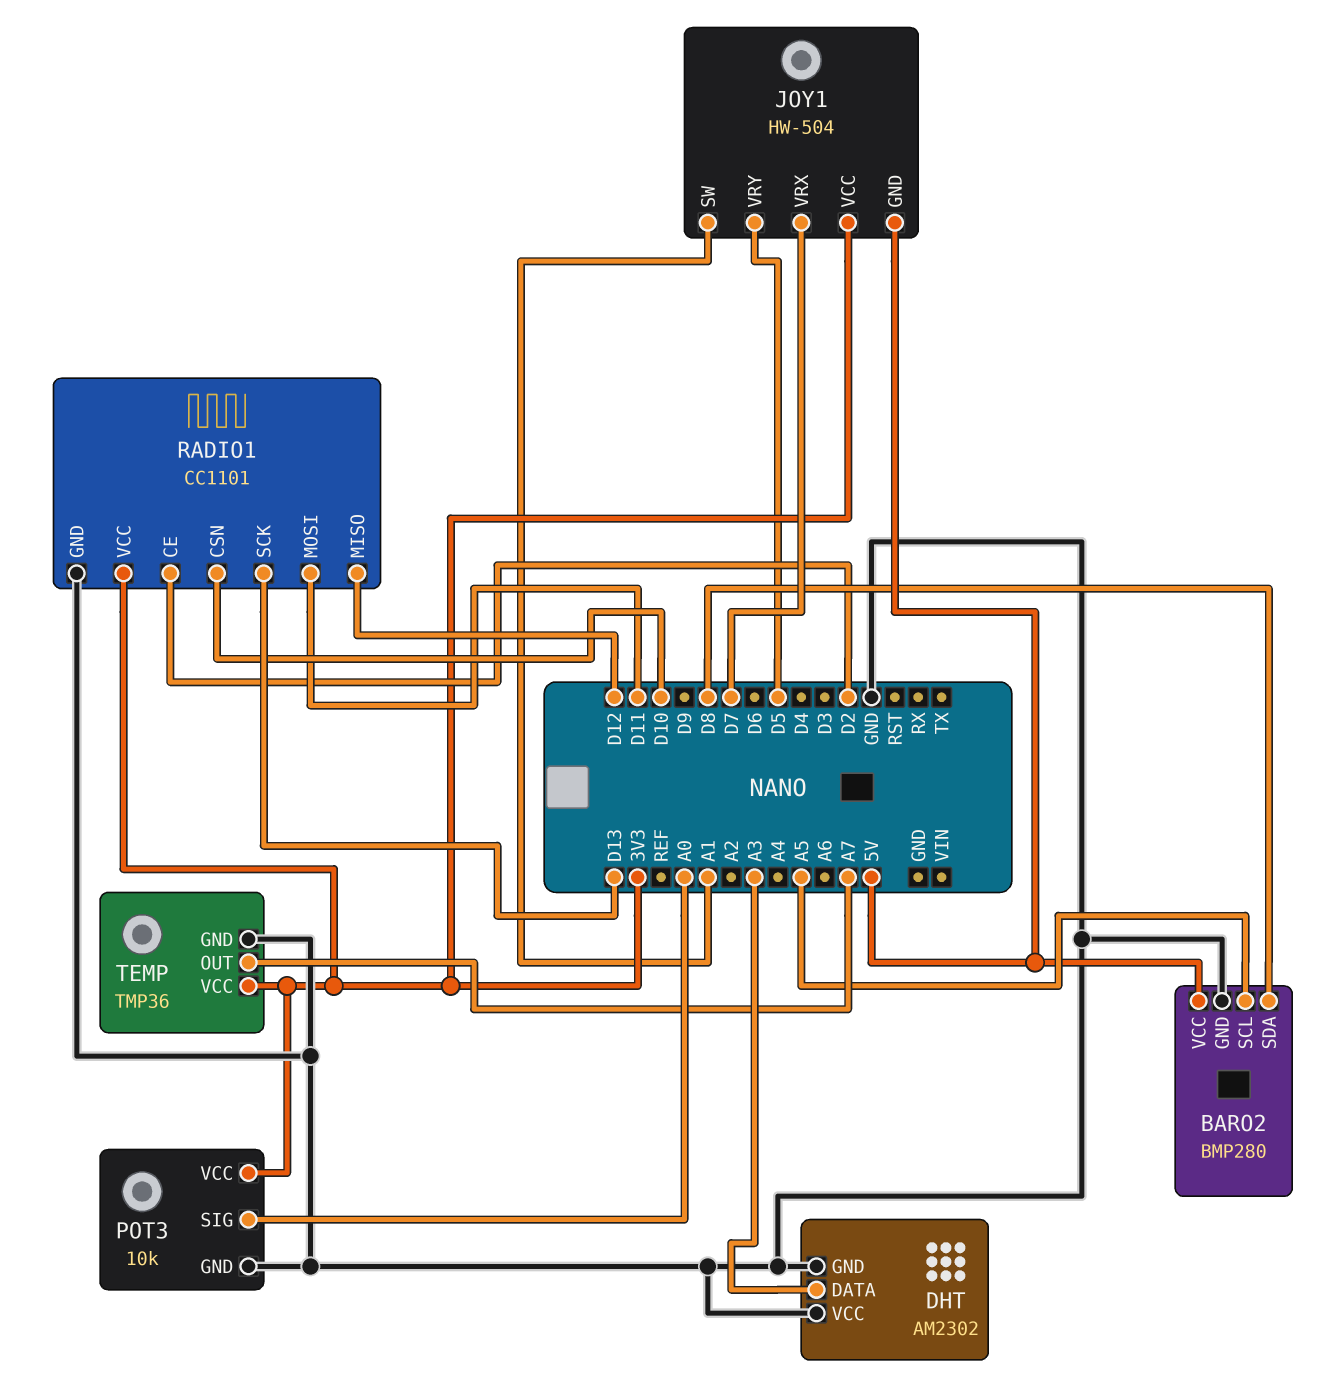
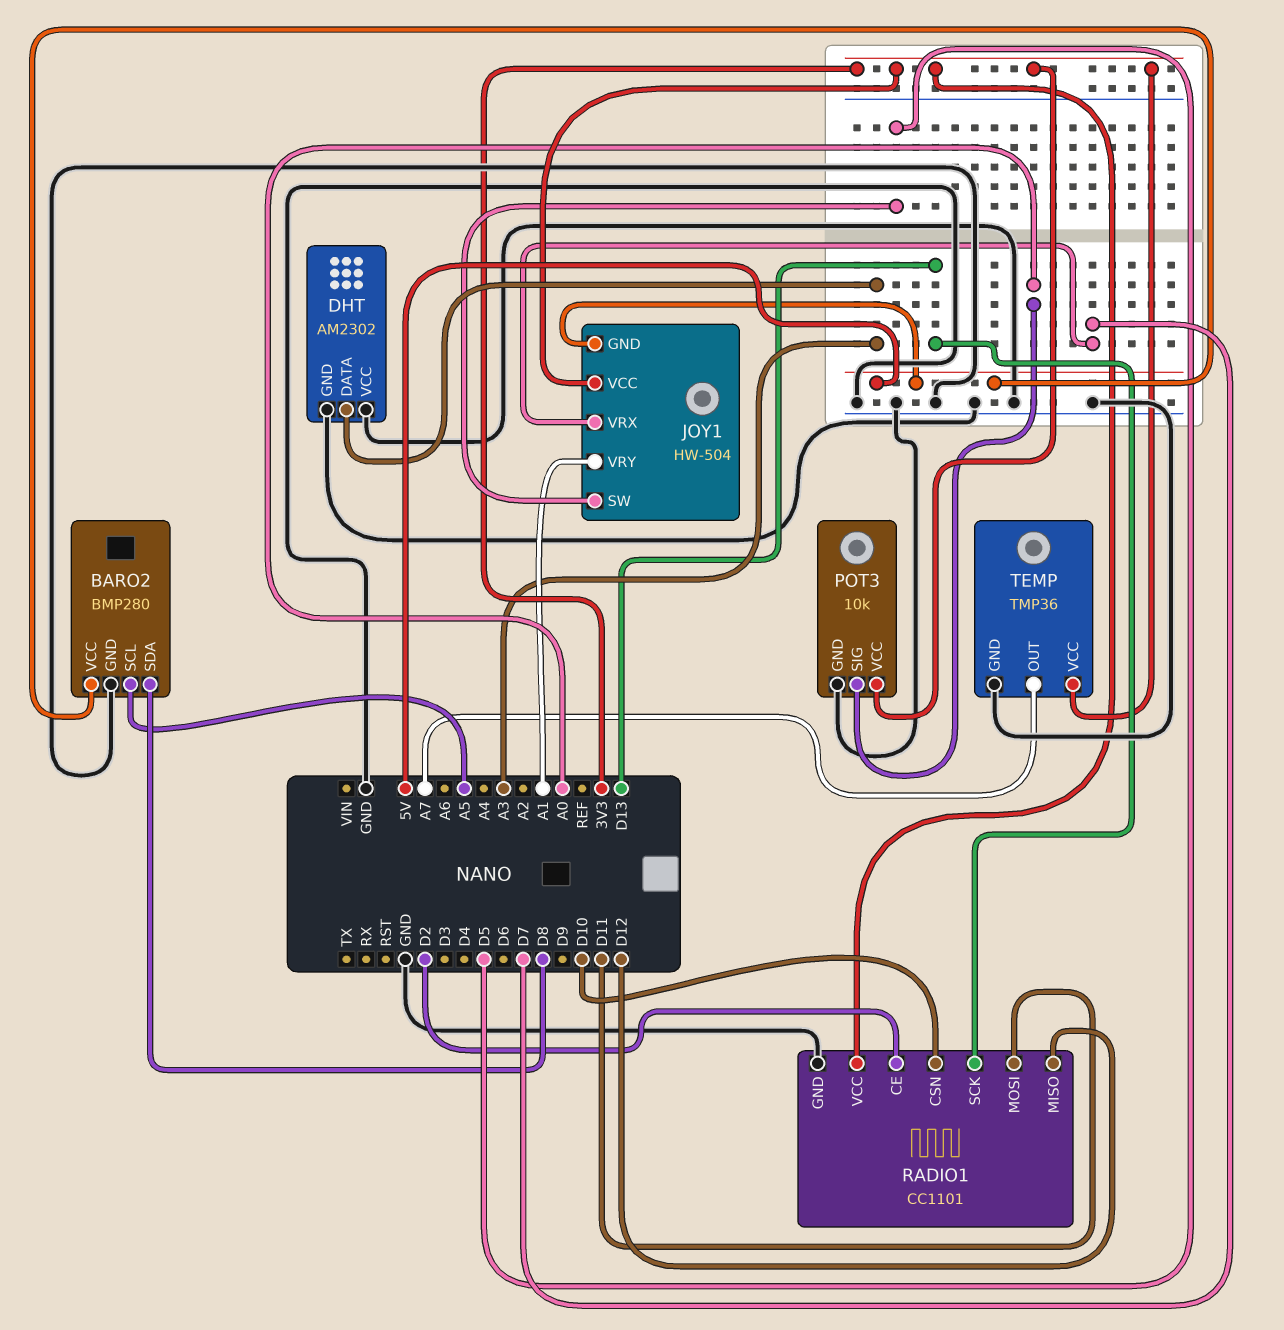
JOY1 pin SW: A1 -> D5
JOY1 pin VRY: D5 -> A1

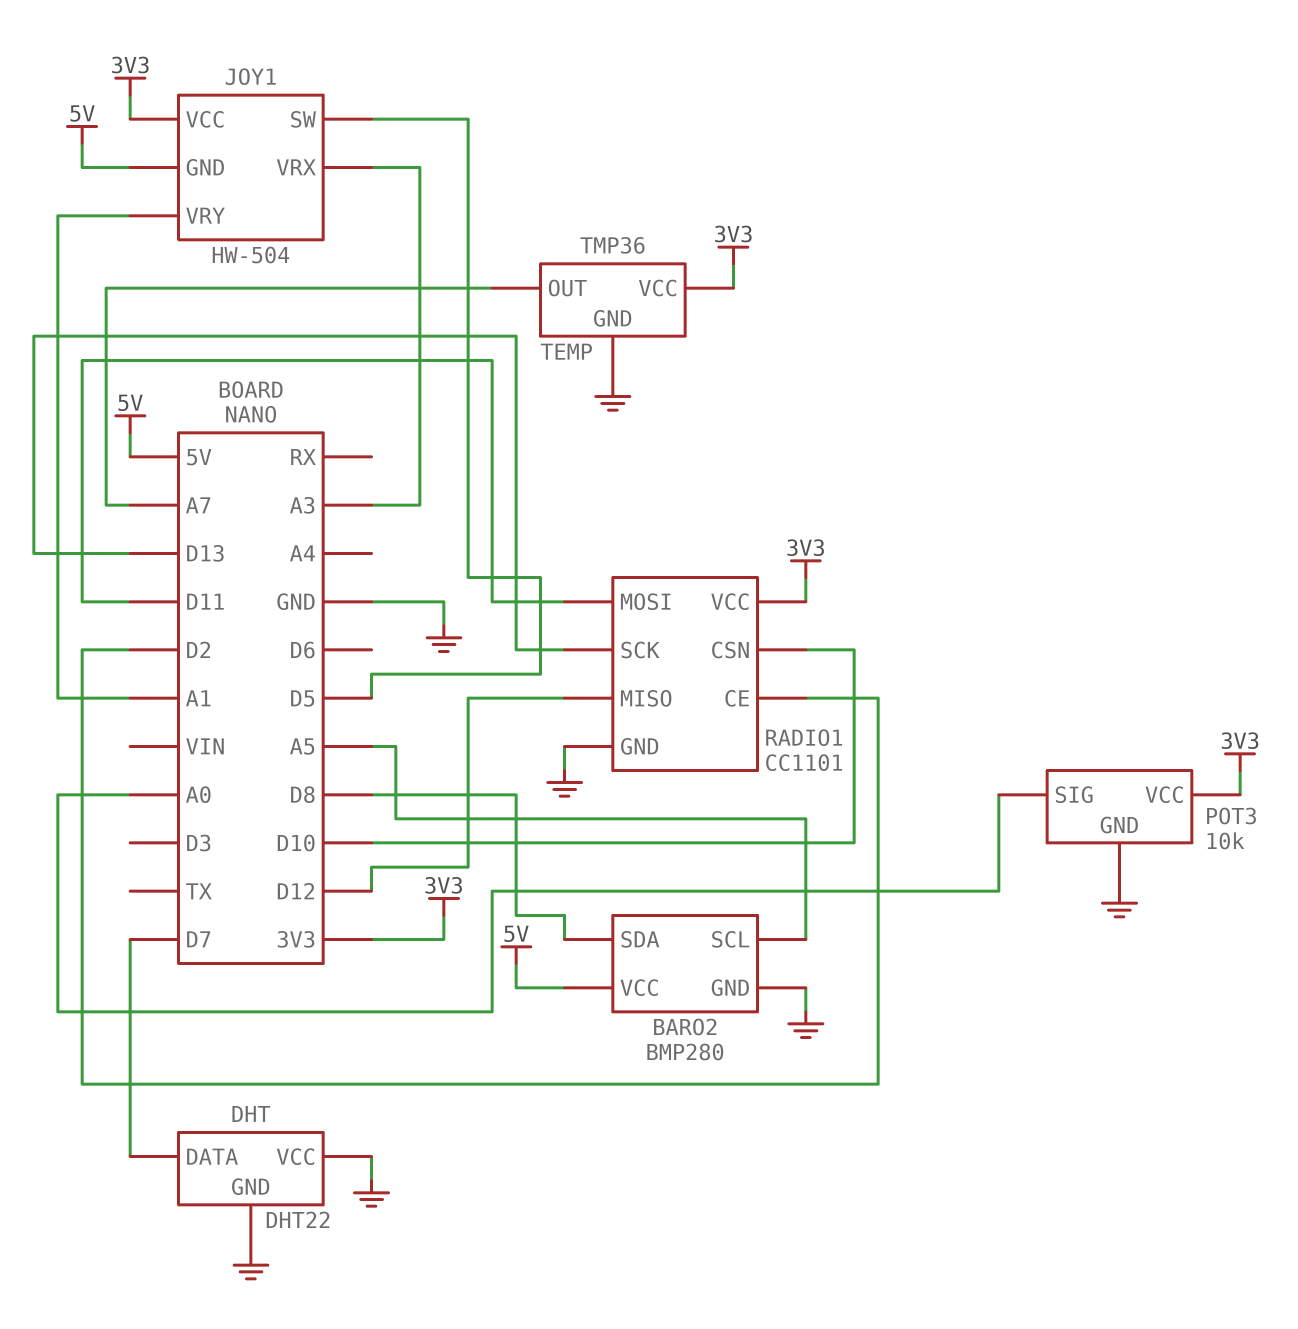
DHT: AM2302 -> DHT22
DHT pin DATA: A3 -> D7
JOY1 pin VRX: D7 -> A3

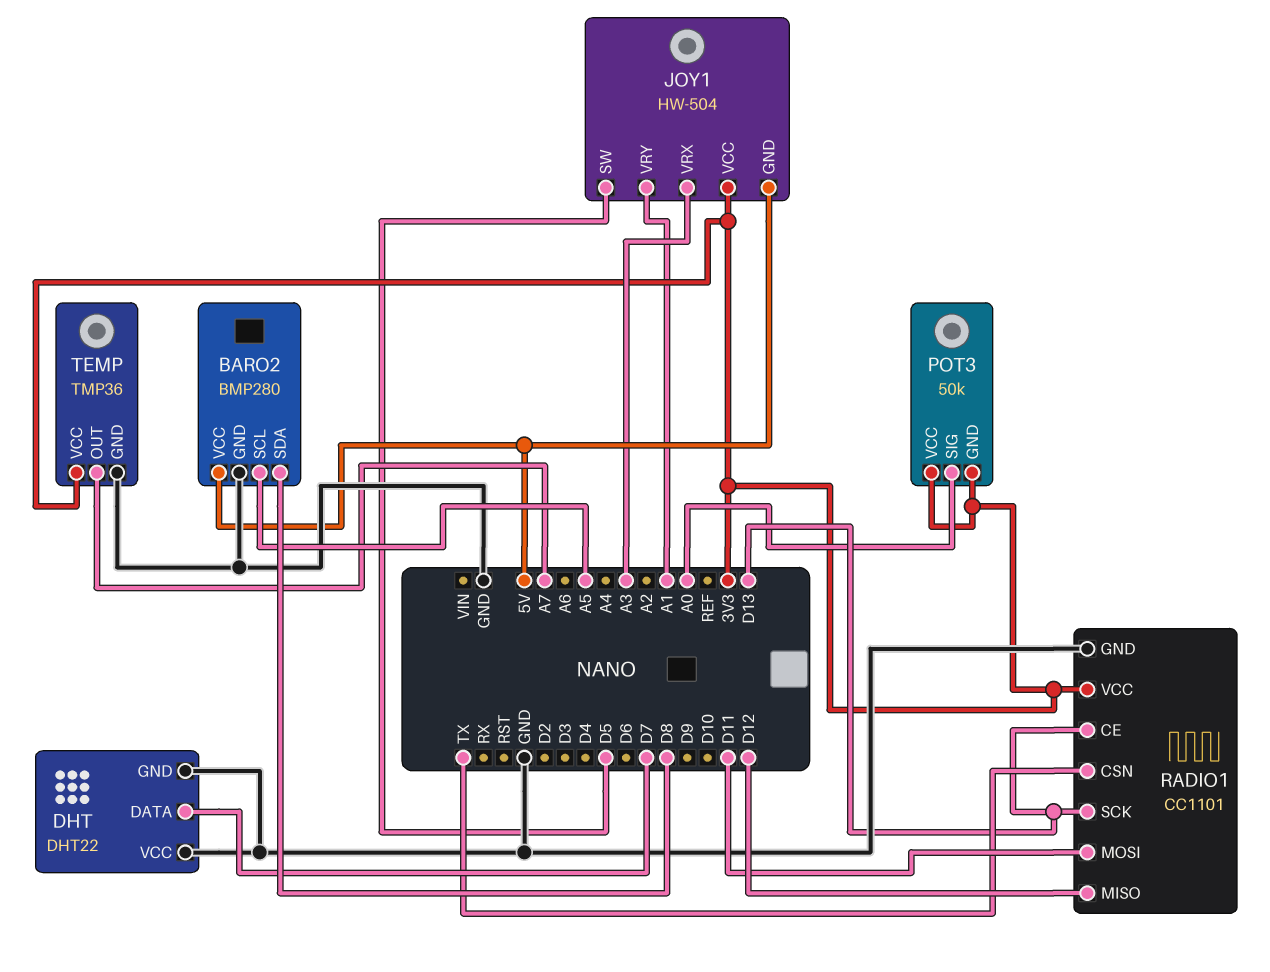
POT3: 10k -> 50k
POT3 pin GND: GND -> 3V3
RADIO1 pin CE: D2 -> D13
RADIO1 pin CSN: D10 -> TX

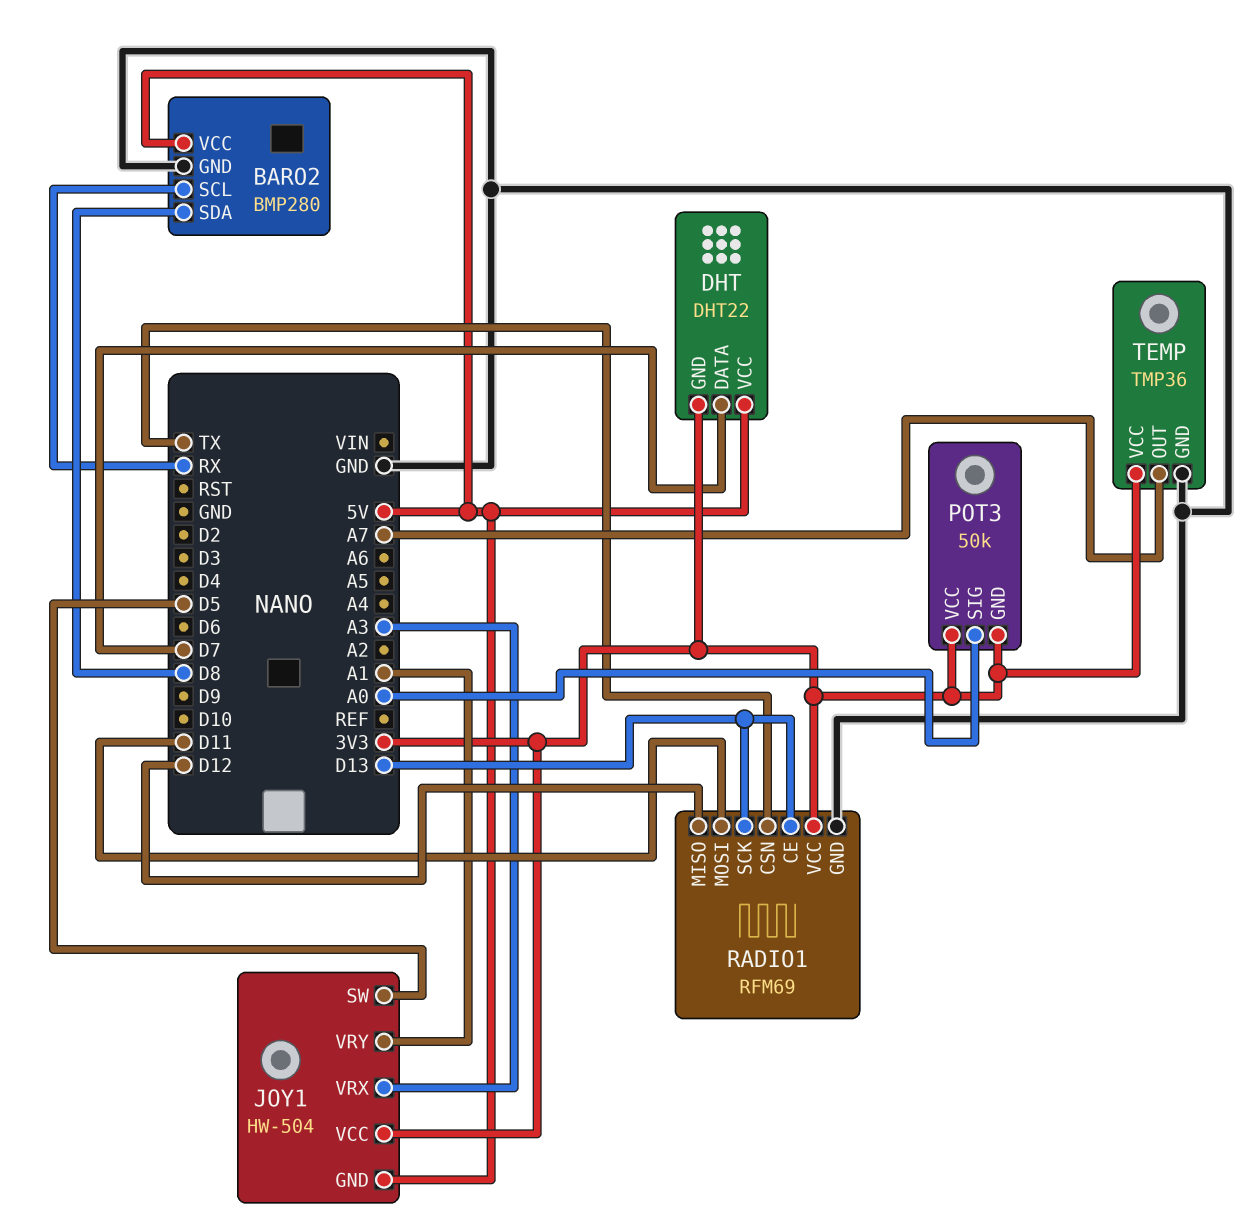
BARO2 pin SCL: A5 -> RX
DHT pin GND: GND -> 3V3
DHT pin VCC: GND -> 5V
RADIO1: CC1101 -> RFM69

